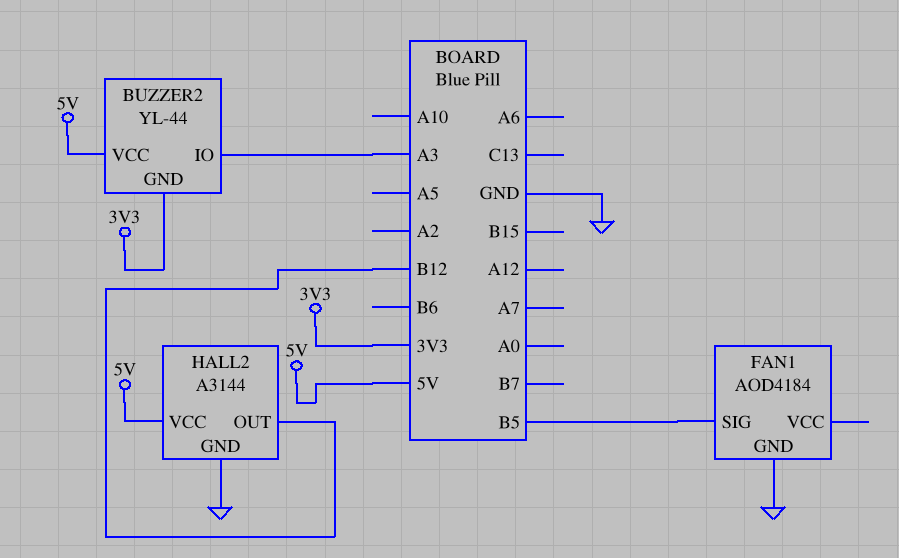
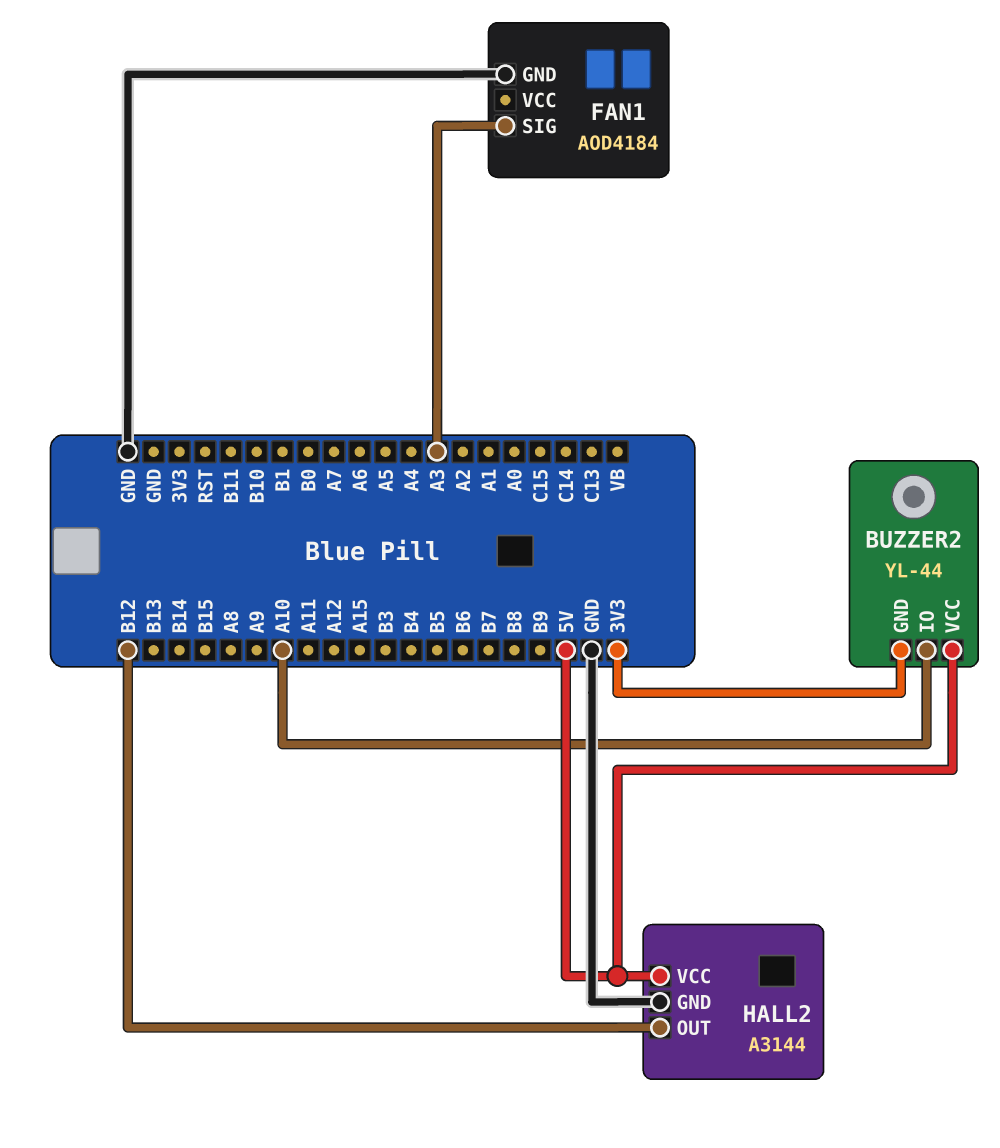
BUZZER2 pin IO: A3 -> A10
FAN1 pin SIG: B5 -> A3

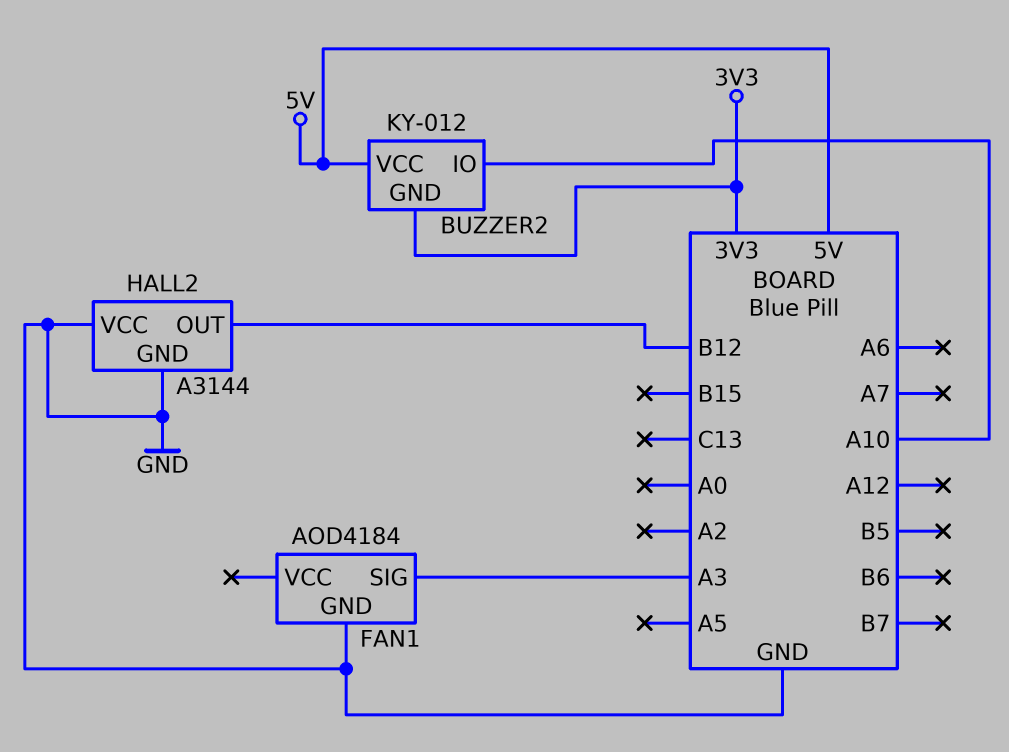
BUZZER2: YL-44 -> KY-012
HALL2 pin VCC: 5V -> GND

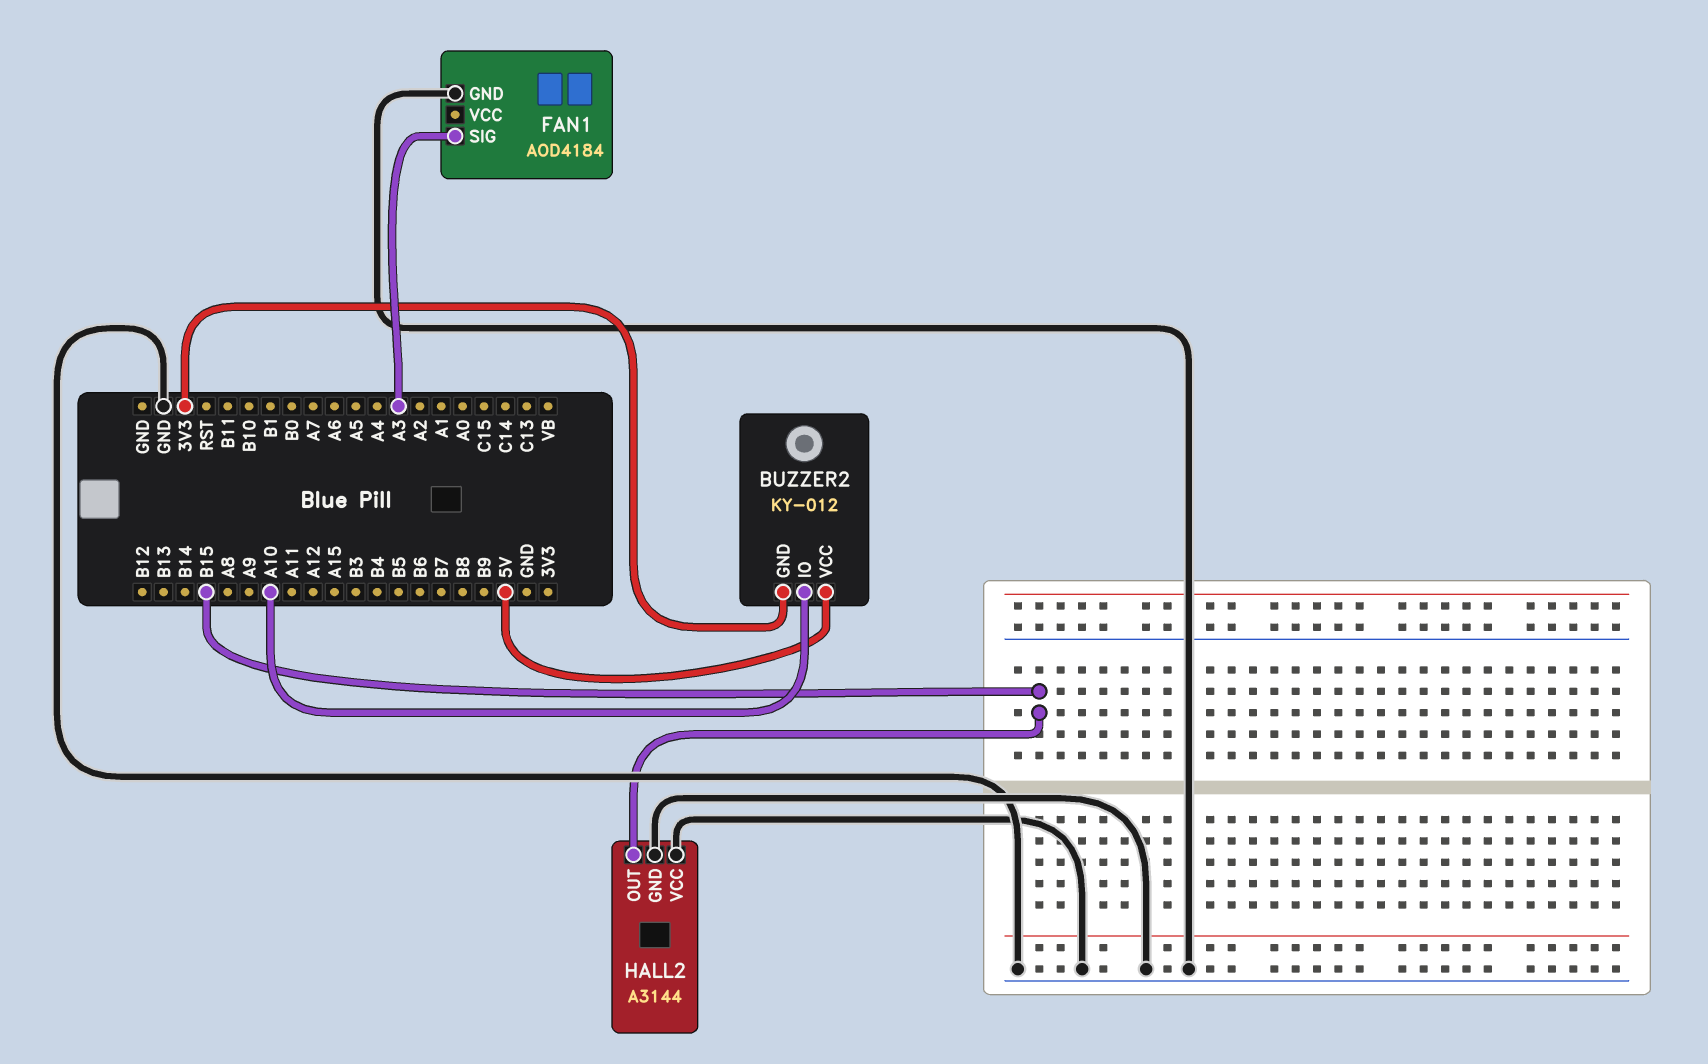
HALL2 pin OUT: B12 -> B15

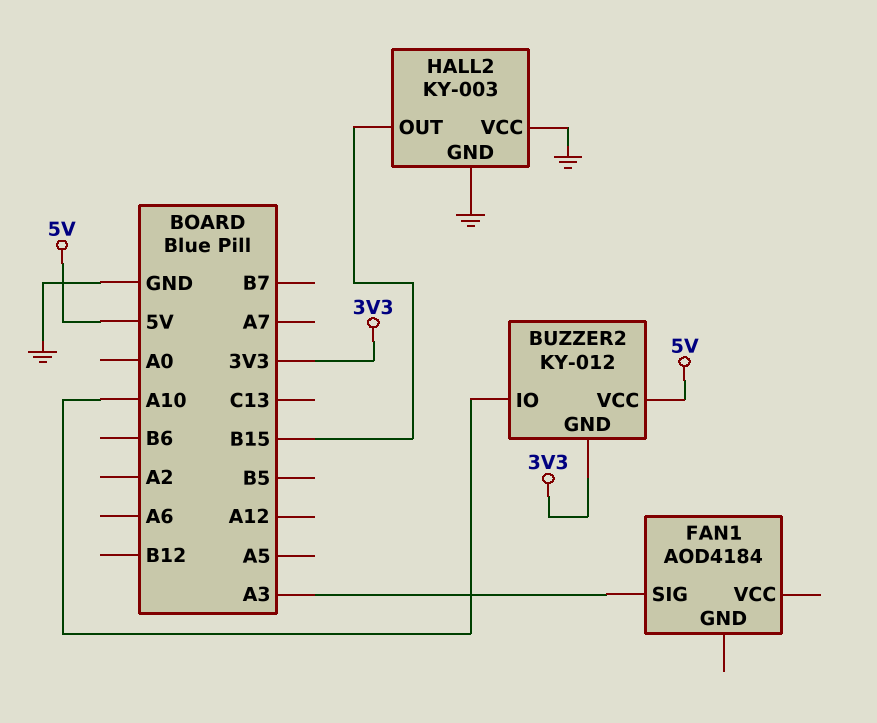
FAN1 pin GND: GND -> none
HALL2: A3144 -> KY-003

